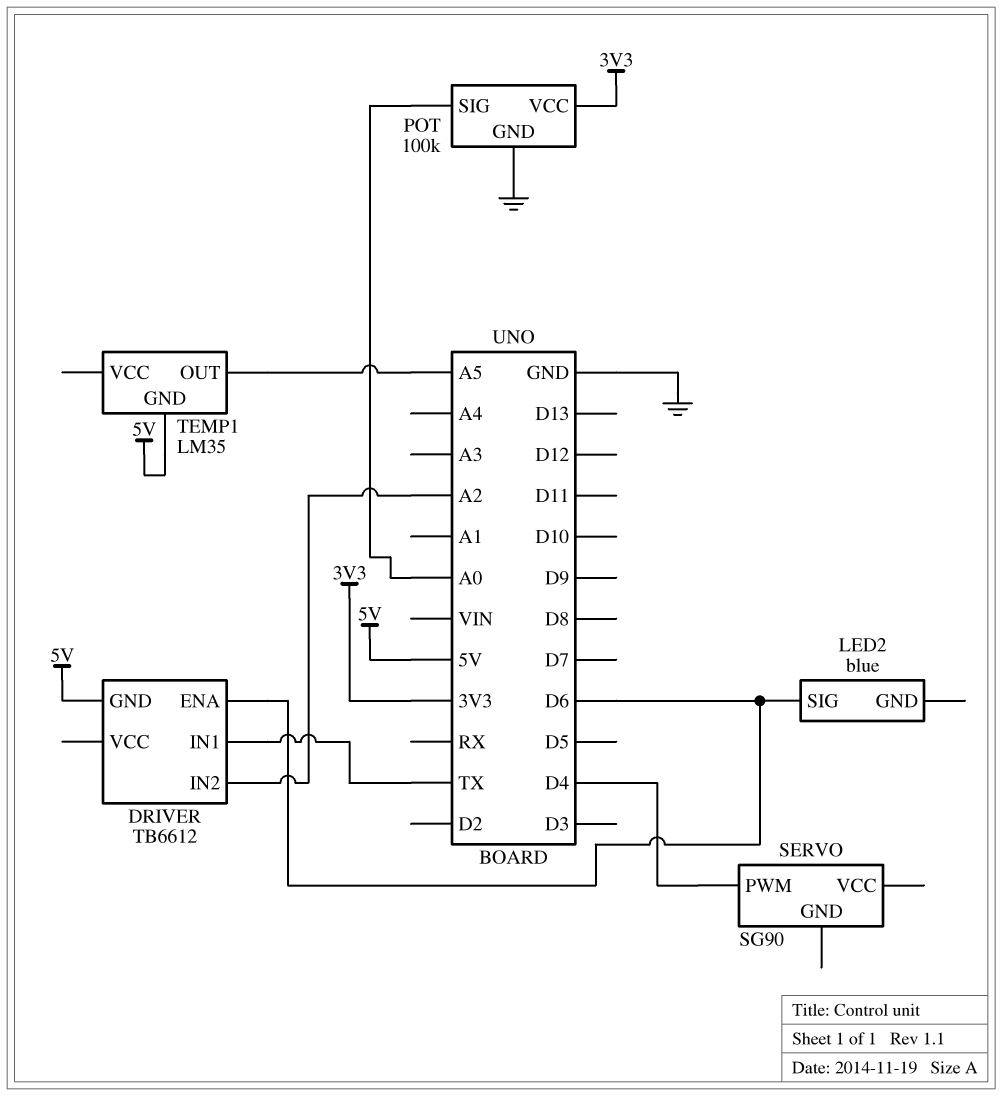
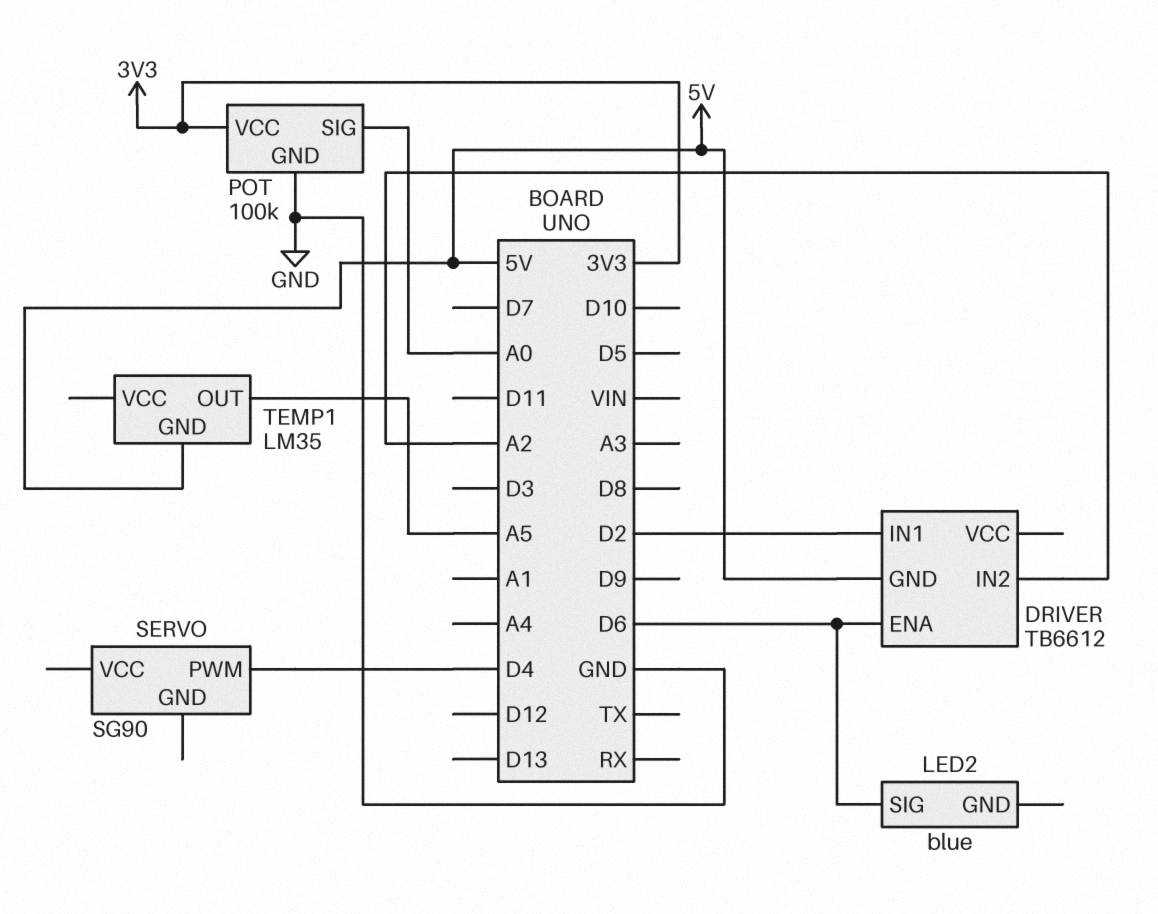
DRIVER pin IN1: TX -> D2

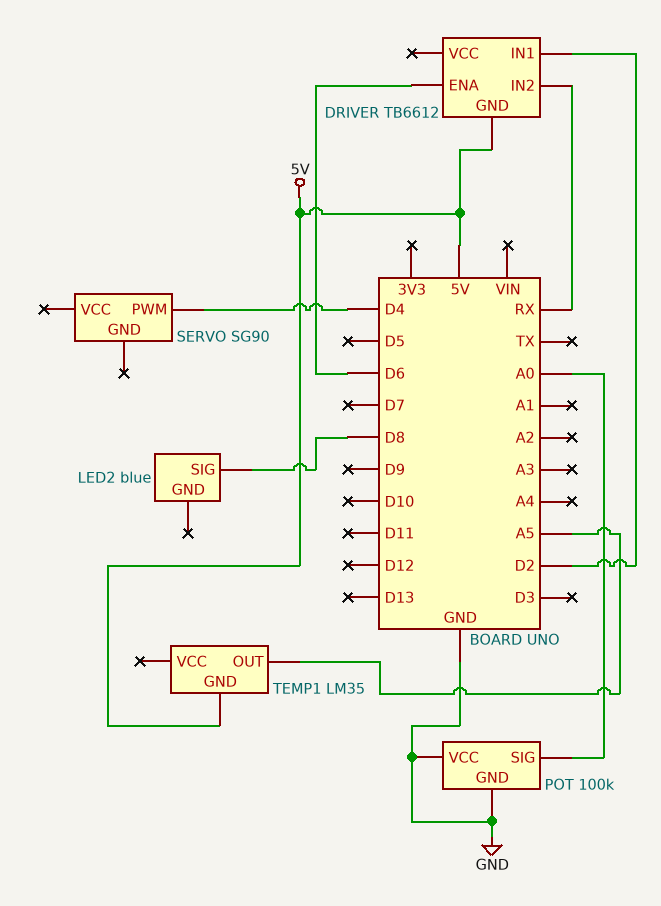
DRIVER pin IN2: A2 -> RX
LED2 pin SIG: D6 -> D8
POT pin VCC: 3V3 -> GND

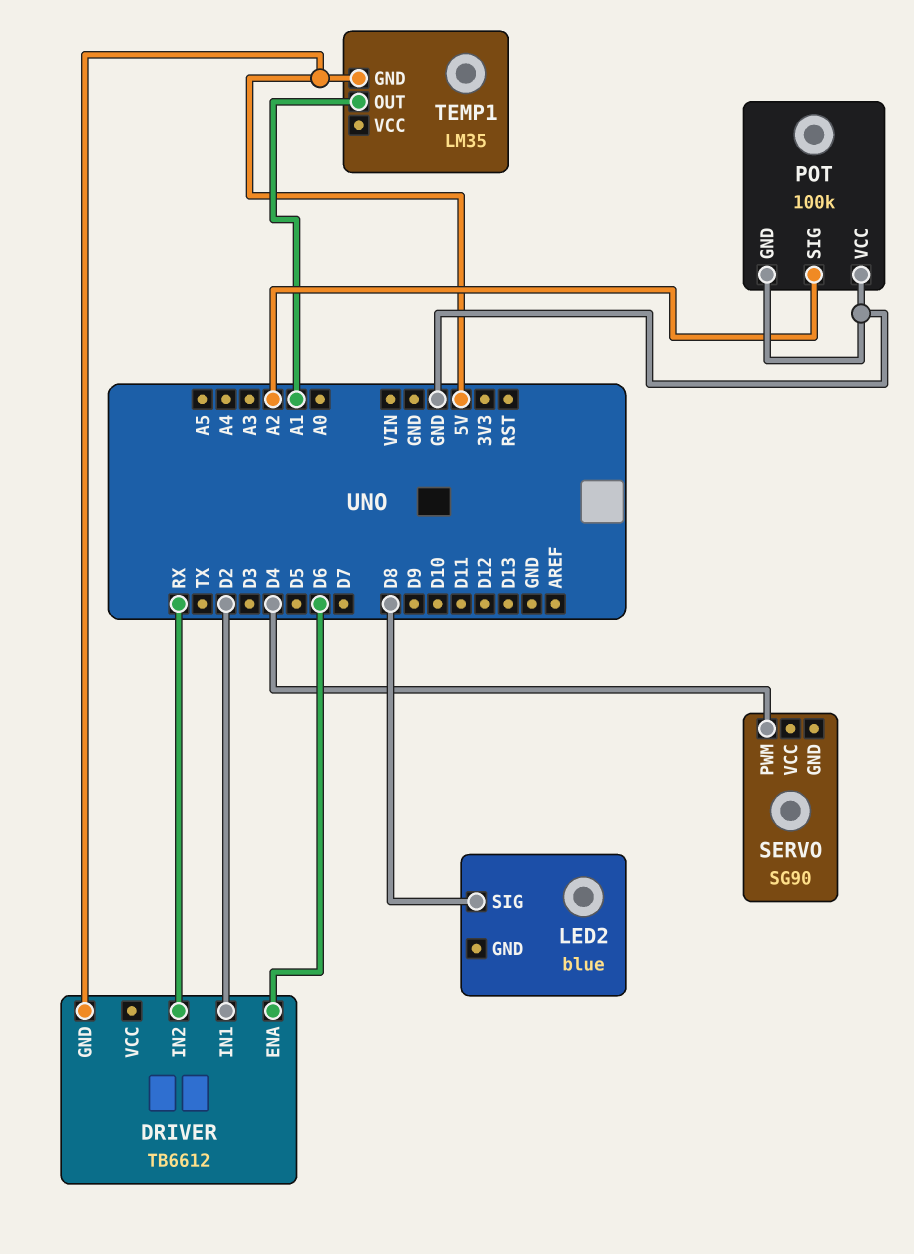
POT pin SIG: A0 -> A2
TEMP1 pin OUT: A5 -> A1

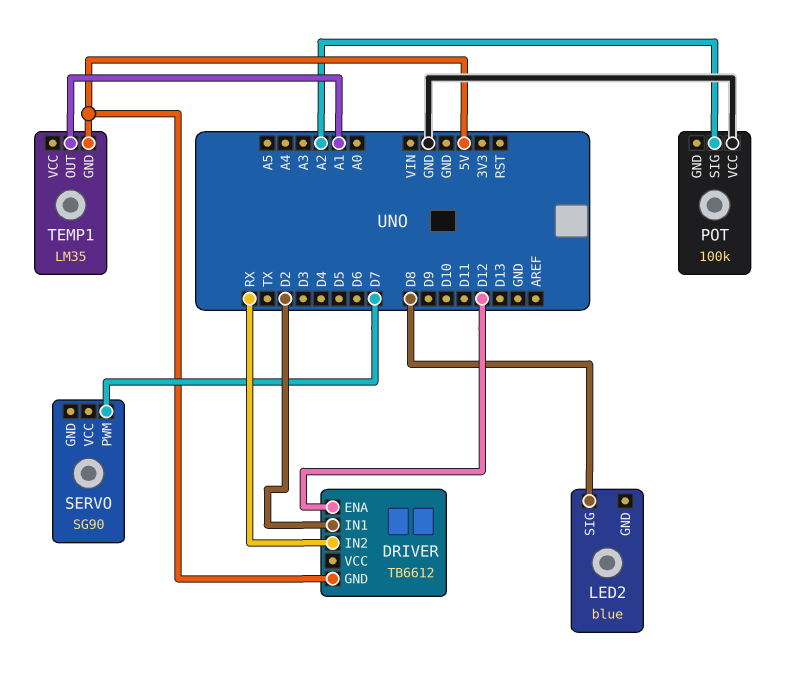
DRIVER pin ENA: D6 -> D12
POT pin GND: GND -> none
SERVO pin PWM: D4 -> D7

